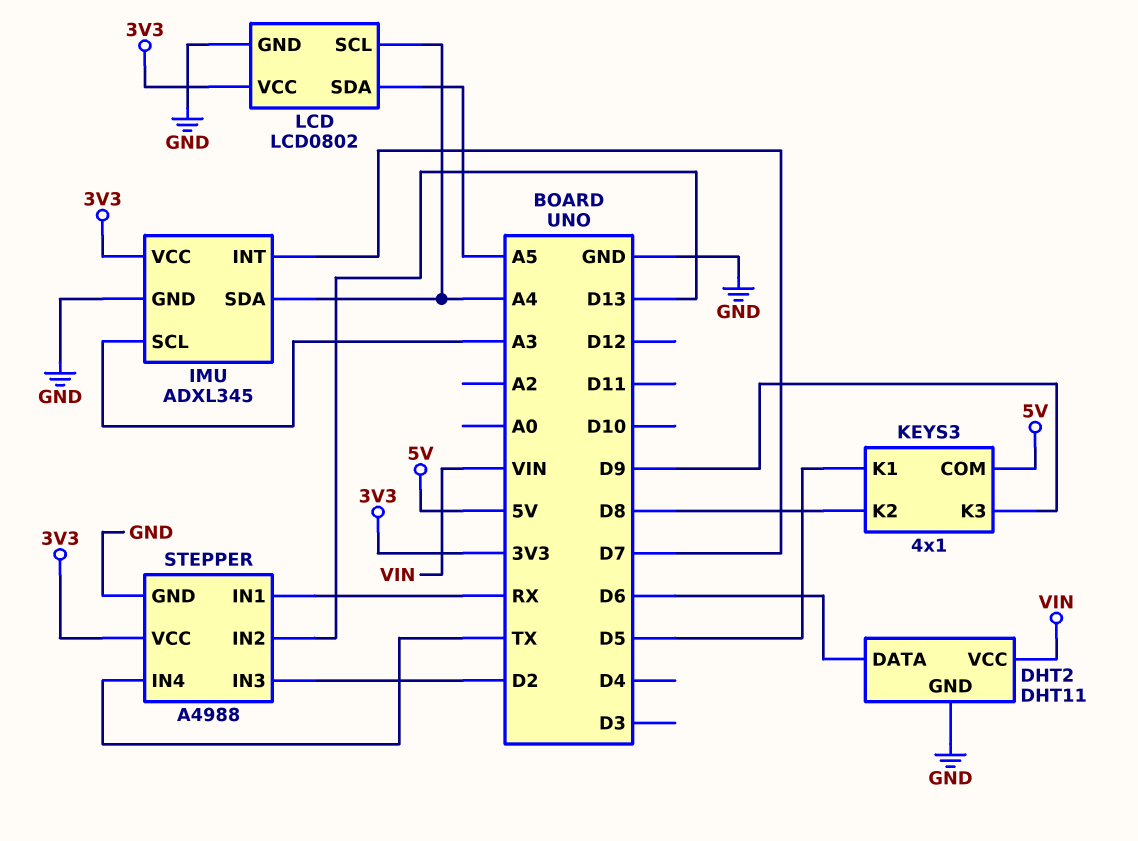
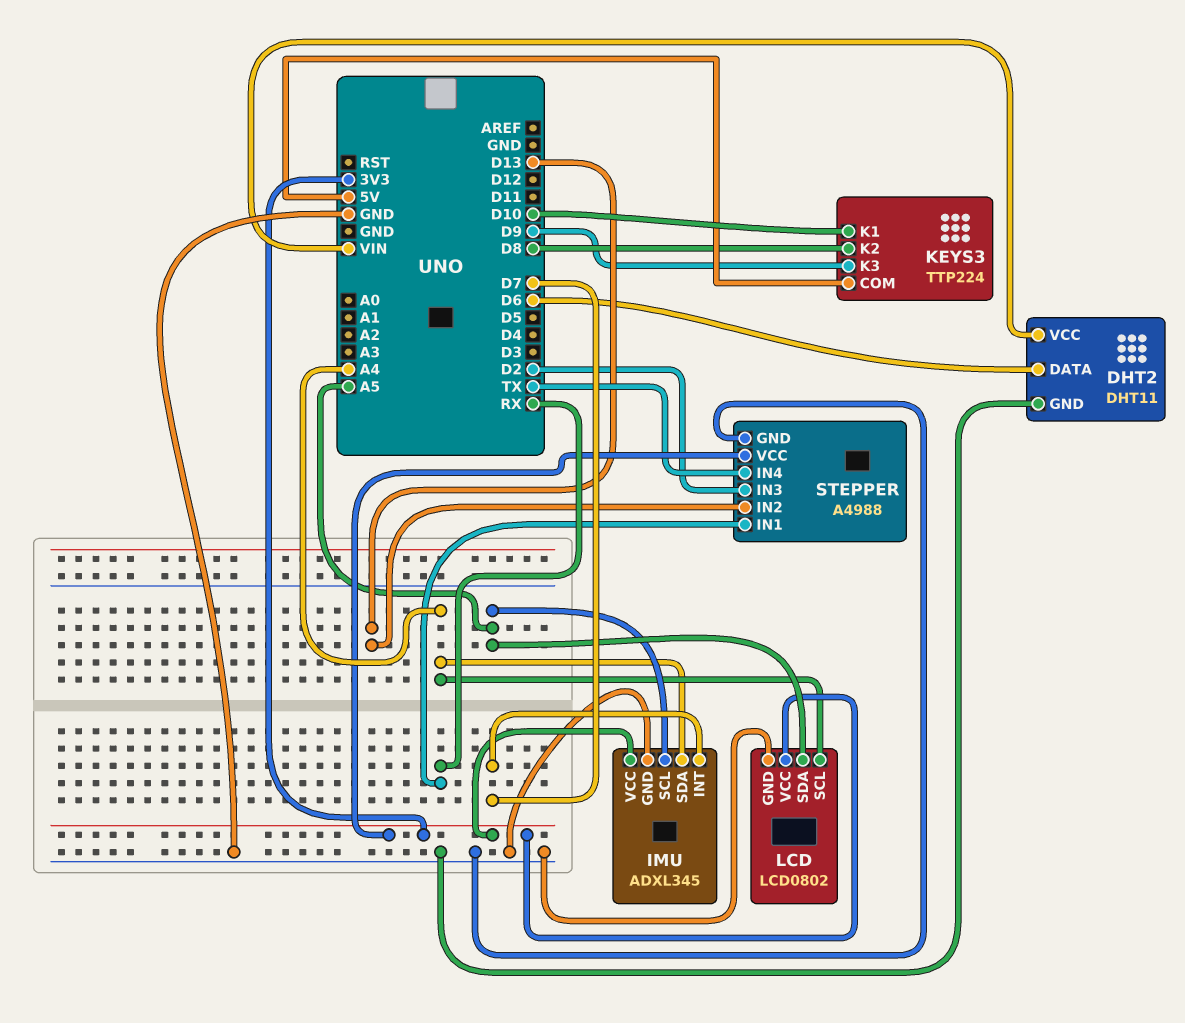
IMU pin SCL: A3 -> A5
KEYS3: 4x1 -> TTP224
KEYS3 pin K1: D5 -> D10

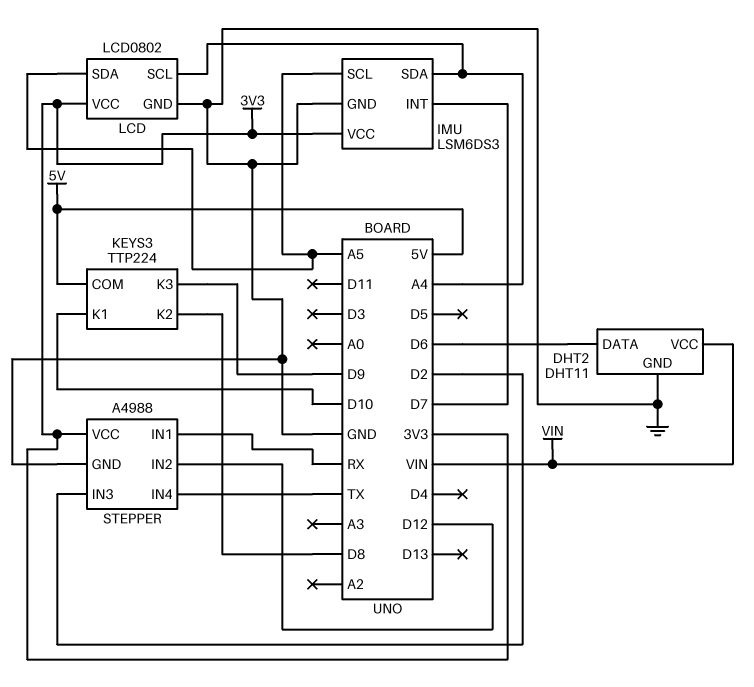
IMU: ADXL345 -> LSM6DS3
STEPPER pin IN2: D13 -> D12

